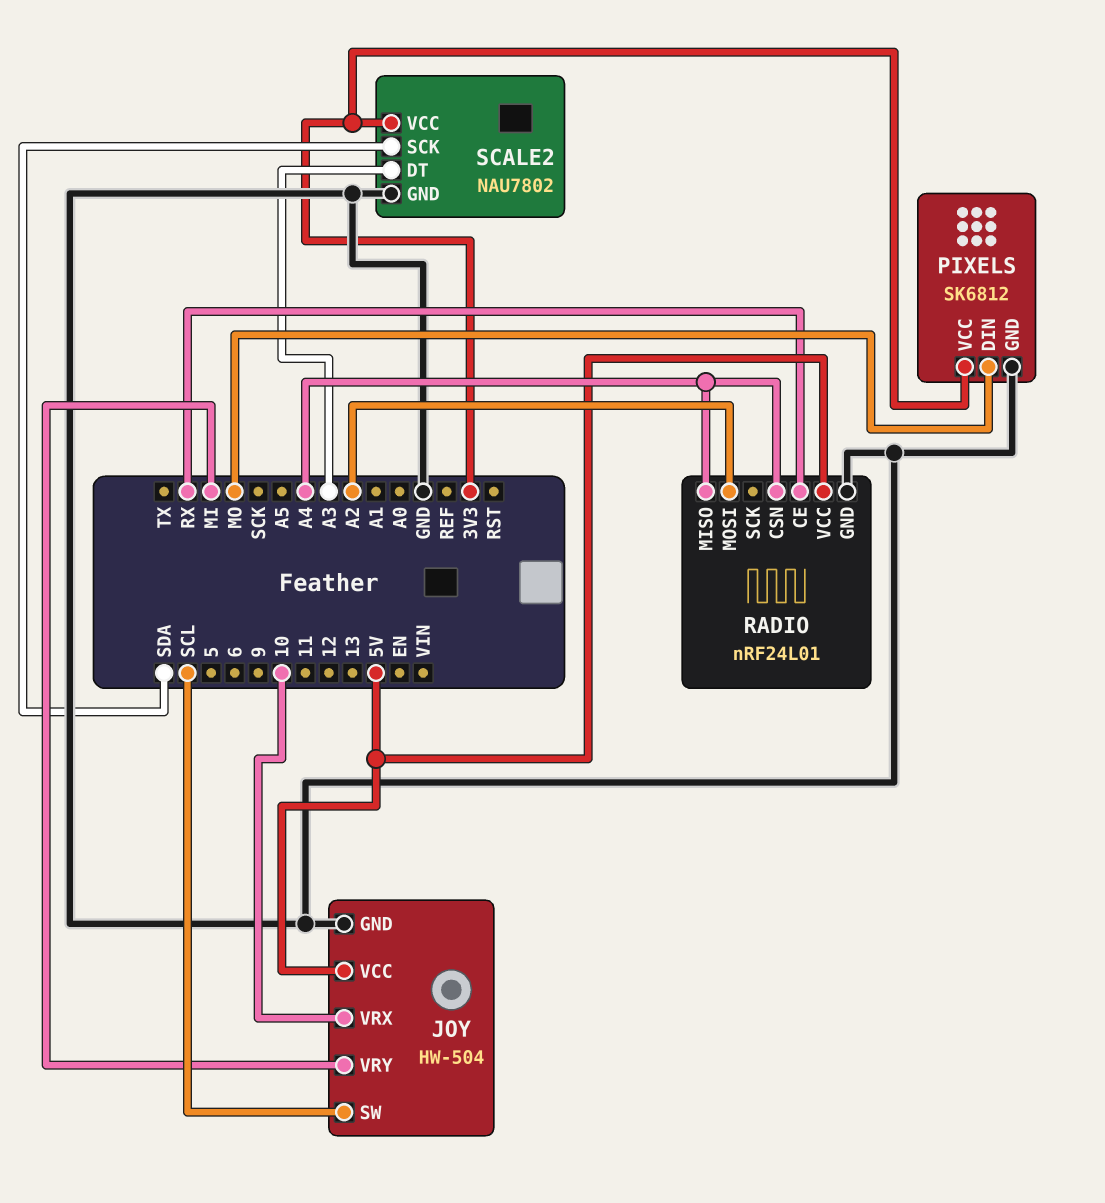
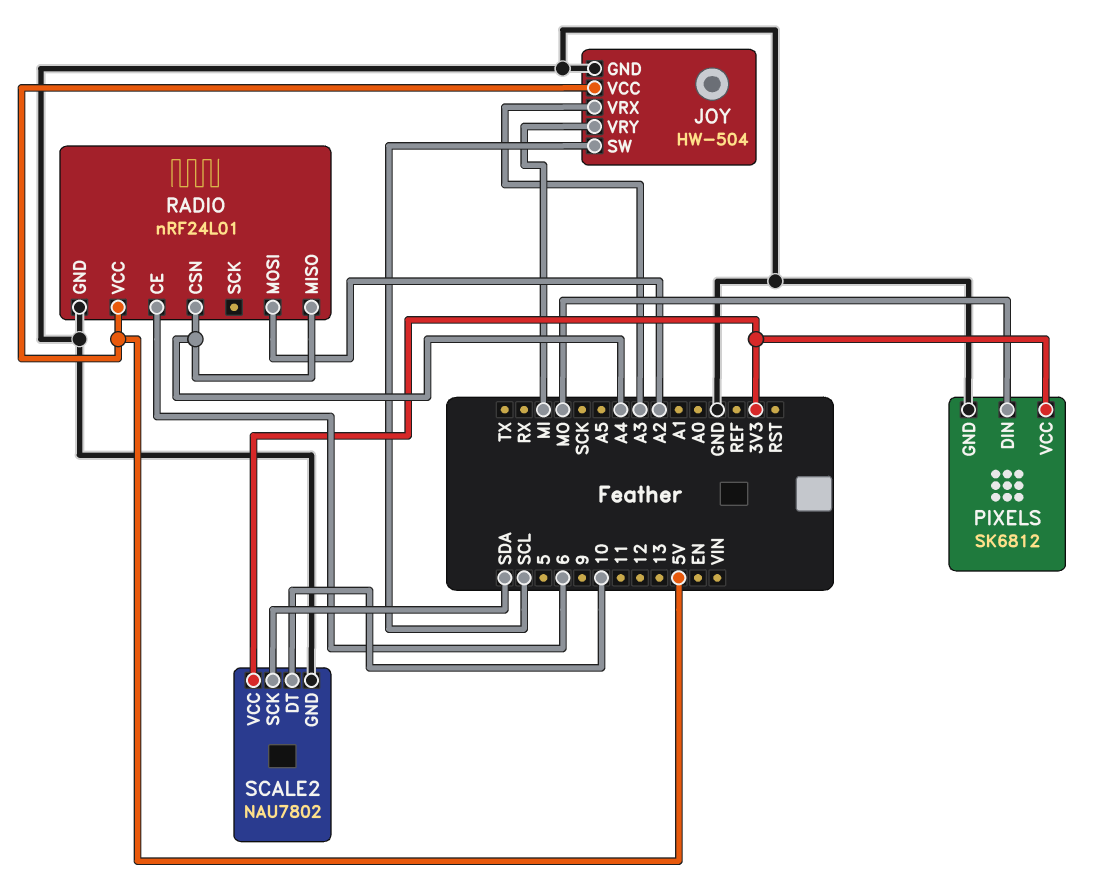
JOY pin VRX: 10 -> A3
RADIO pin CE: RX -> 6
SCALE2 pin DT: A3 -> 10

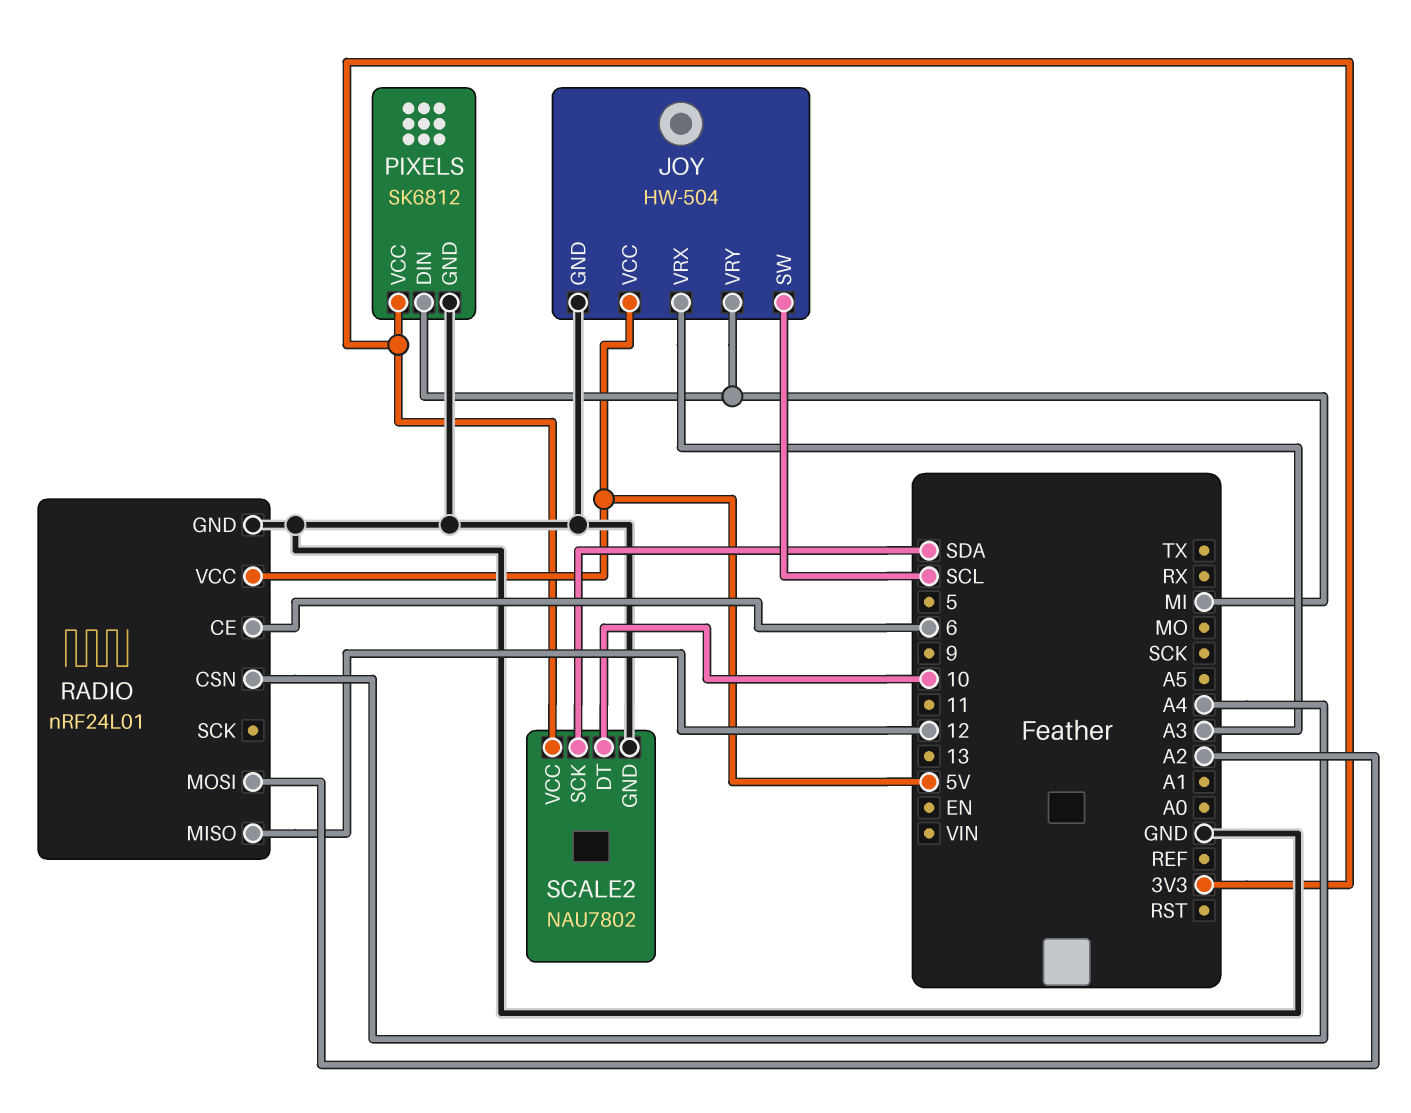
PIXELS pin DIN: MO -> MI
RADIO pin MISO: A4 -> 12

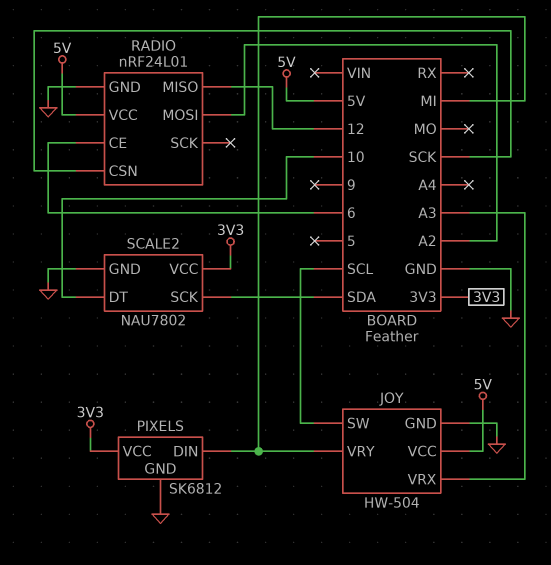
RADIO pin CSN: A4 -> SCK

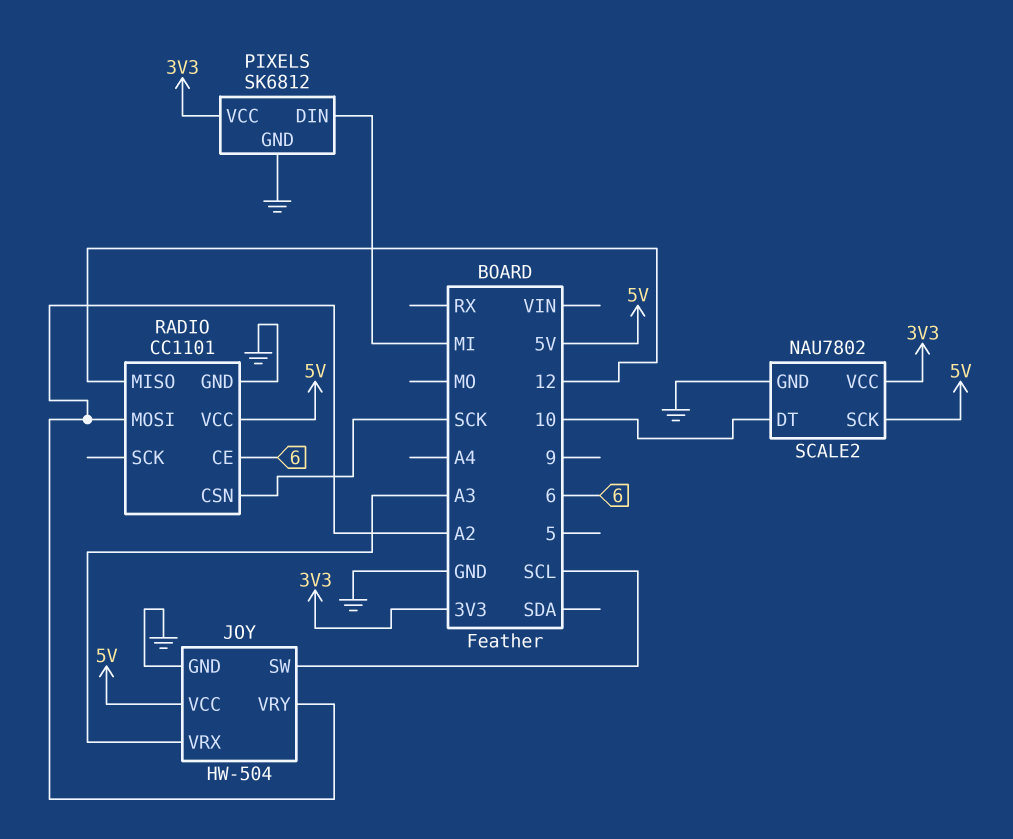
JOY pin VRY: MI -> A2
RADIO: nRF24L01 -> CC1101
SCALE2 pin SCK: SDA -> 5V

